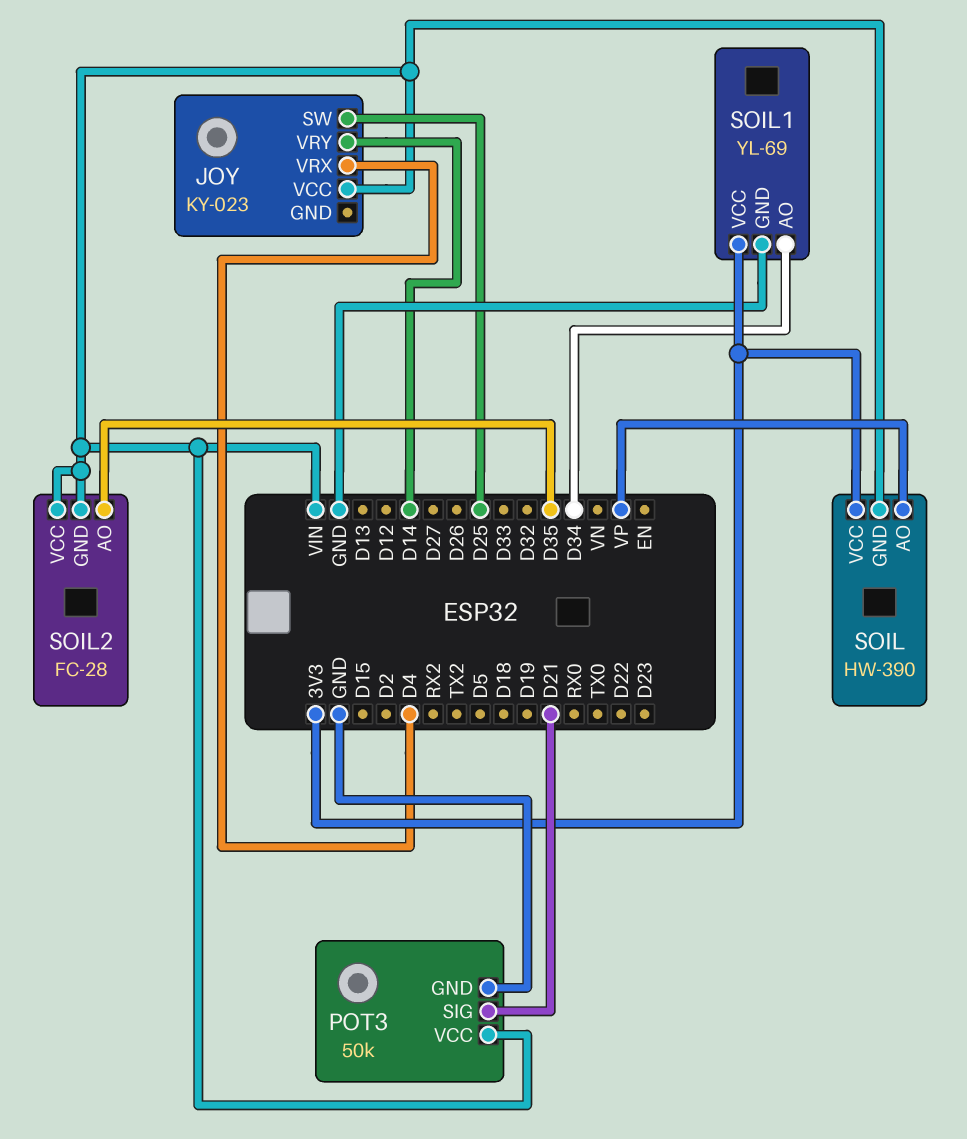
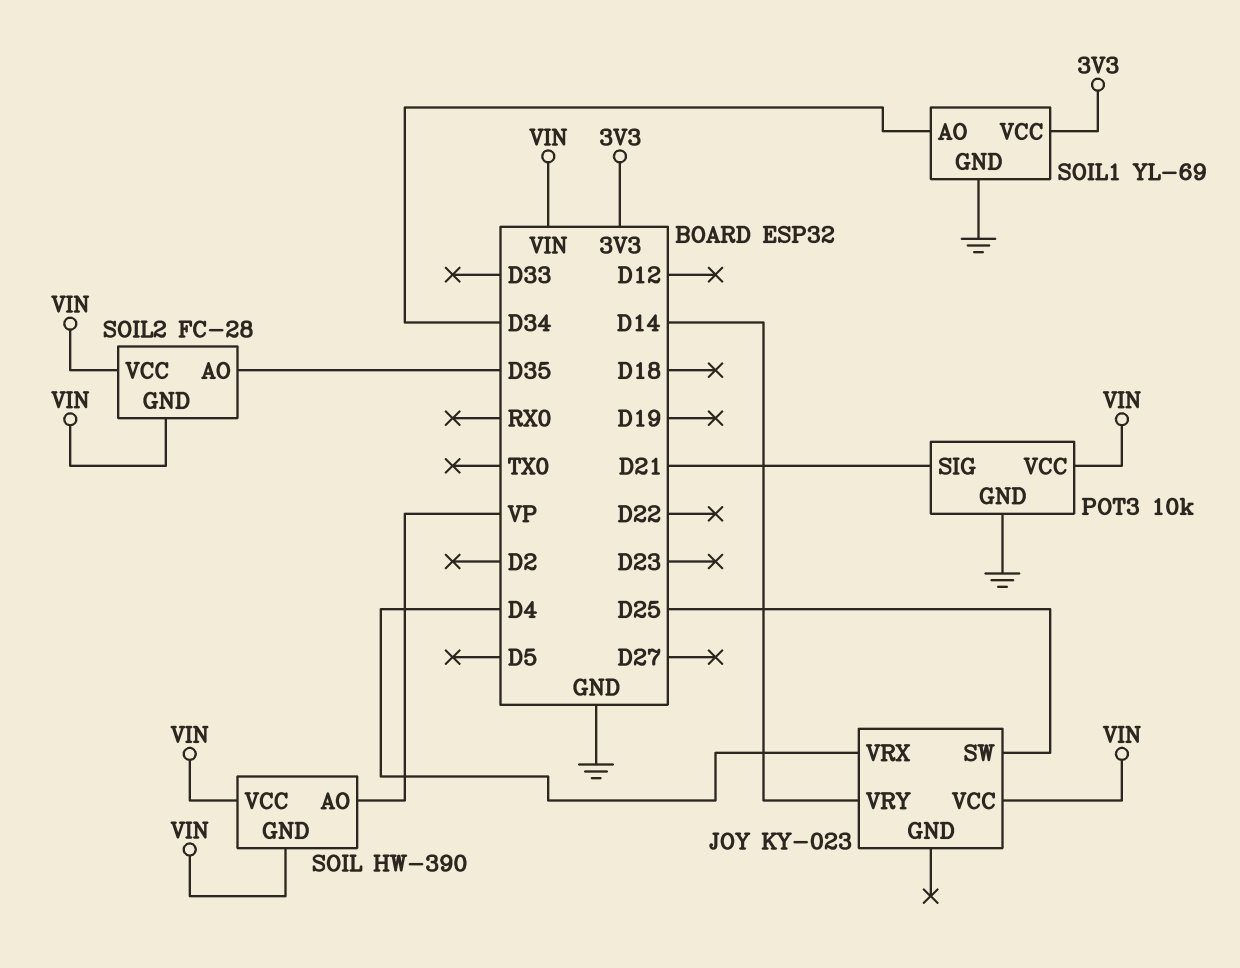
POT3: 50k -> 10k
SOIL pin VCC: 3V3 -> VIN

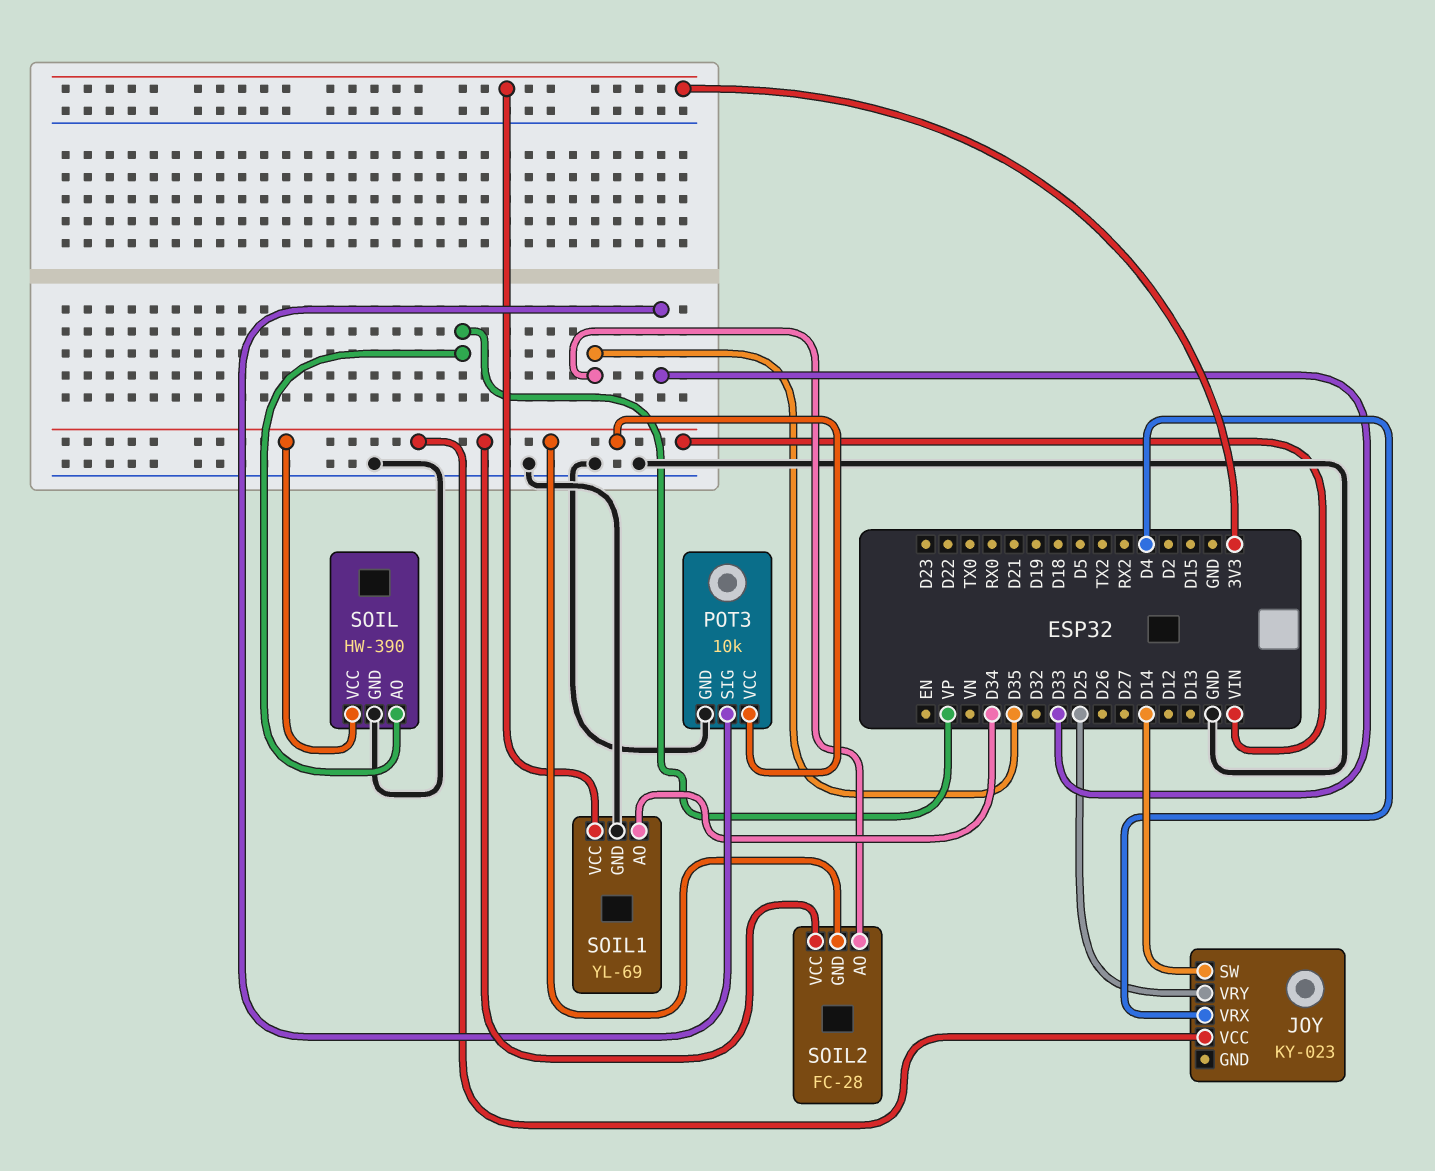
JOY pin SW: D25 -> D14
JOY pin VRY: D14 -> D25
POT3 pin SIG: D21 -> D33
SOIL pin GND: VIN -> GND

